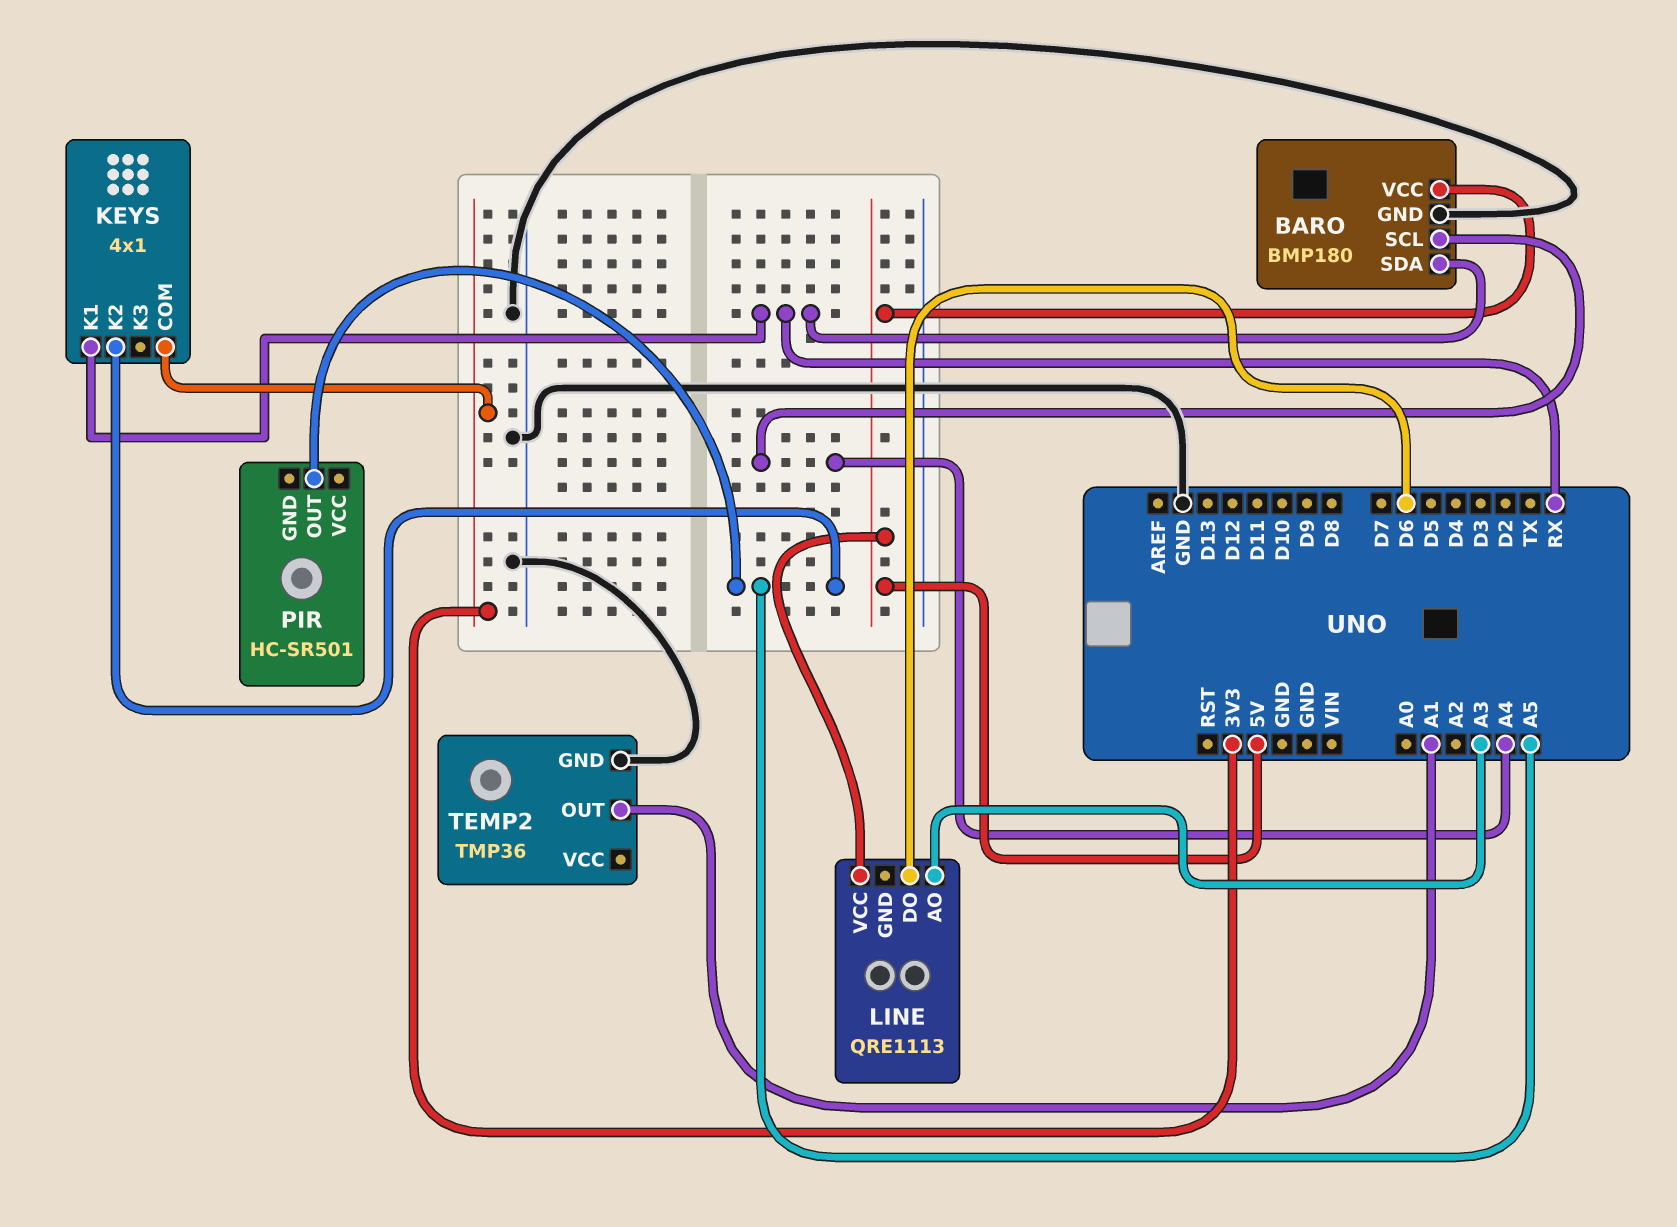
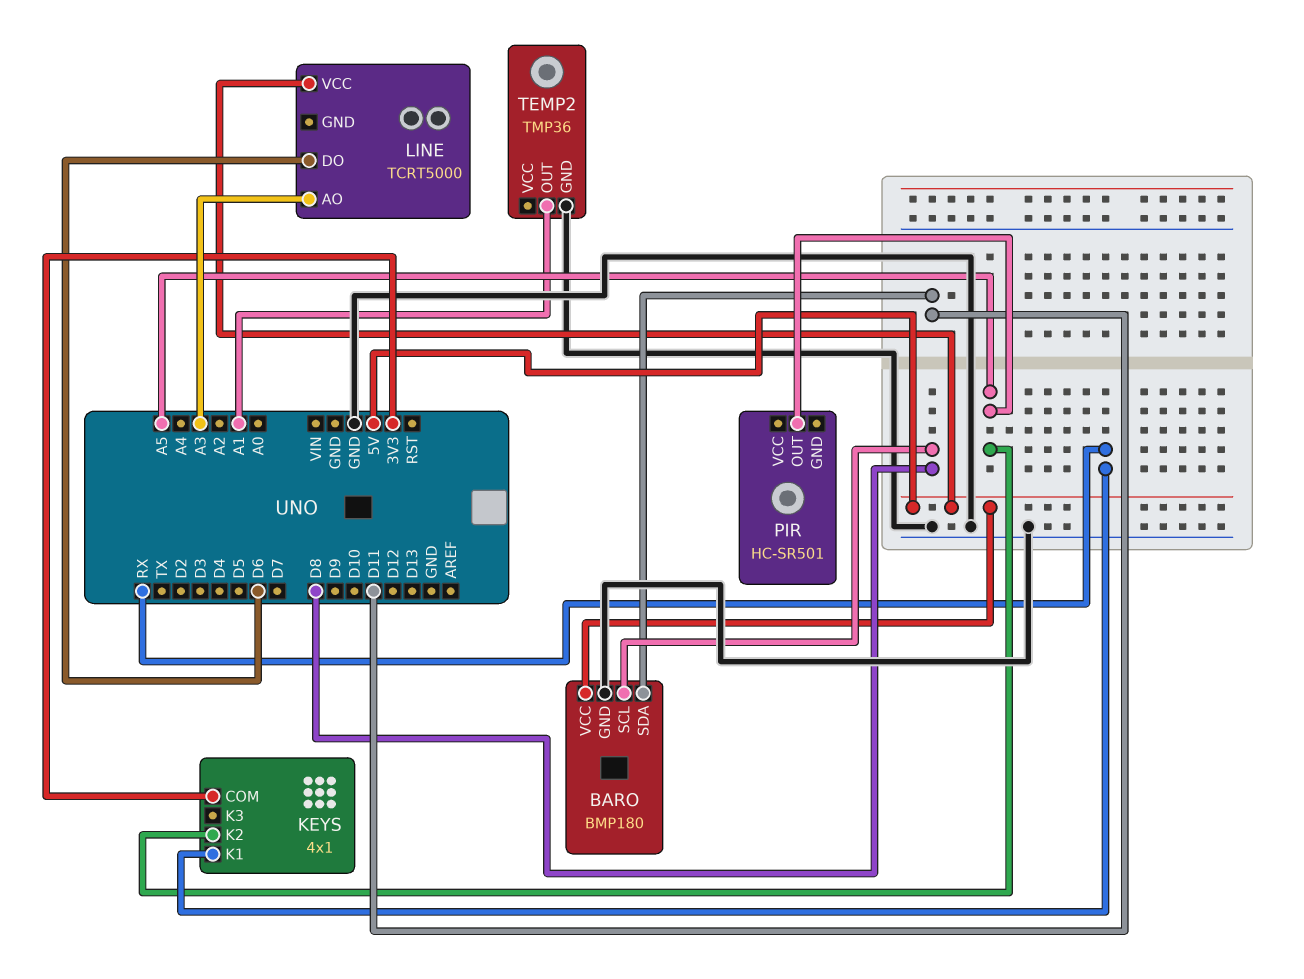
BARO pin SCL: A4 -> D8
BARO pin SDA: RX -> D11
LINE: QRE1113 -> TCRT5000

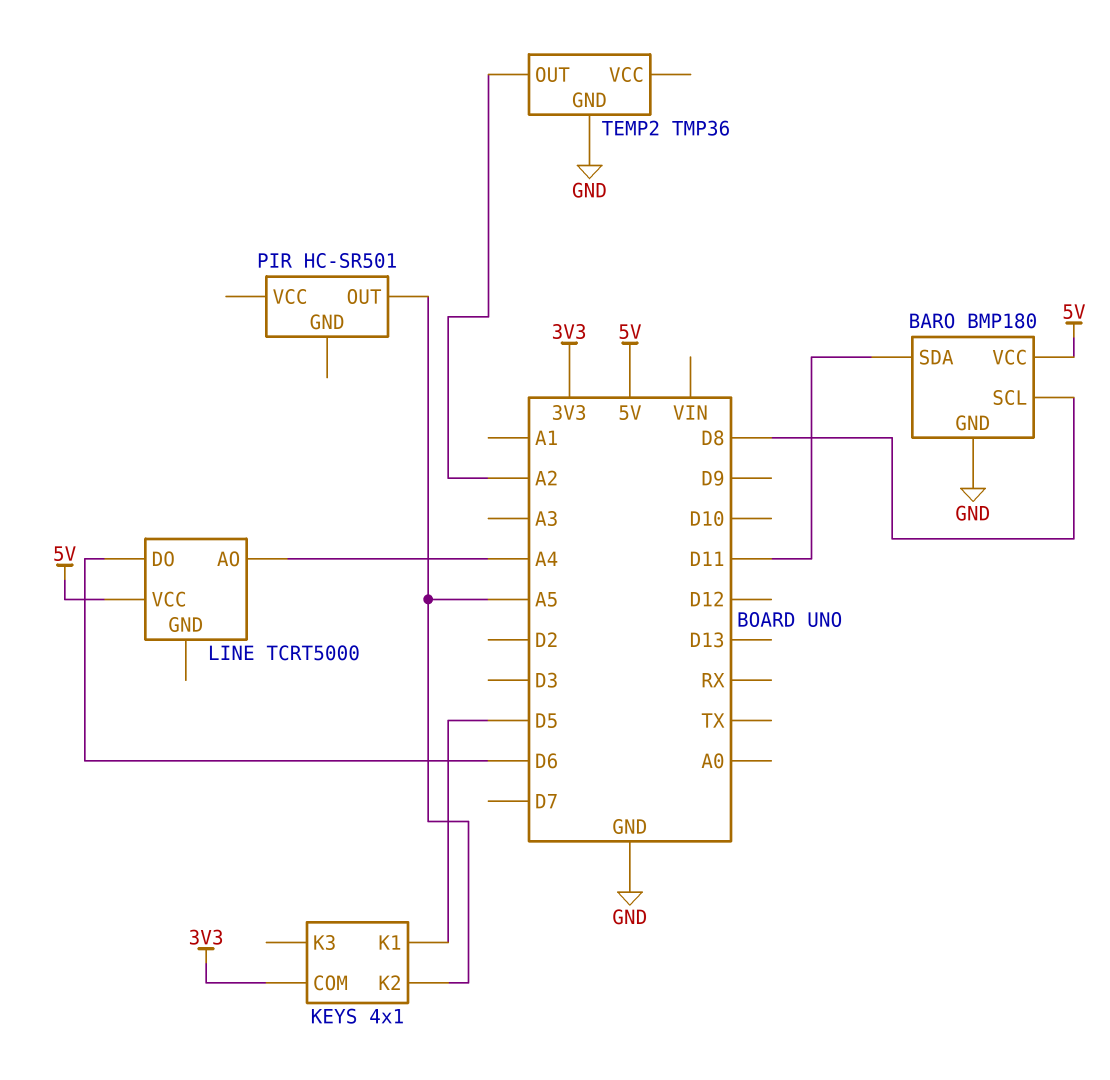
KEYS pin K1: RX -> D5
LINE pin AO: A3 -> A4
TEMP2 pin OUT: A1 -> A2

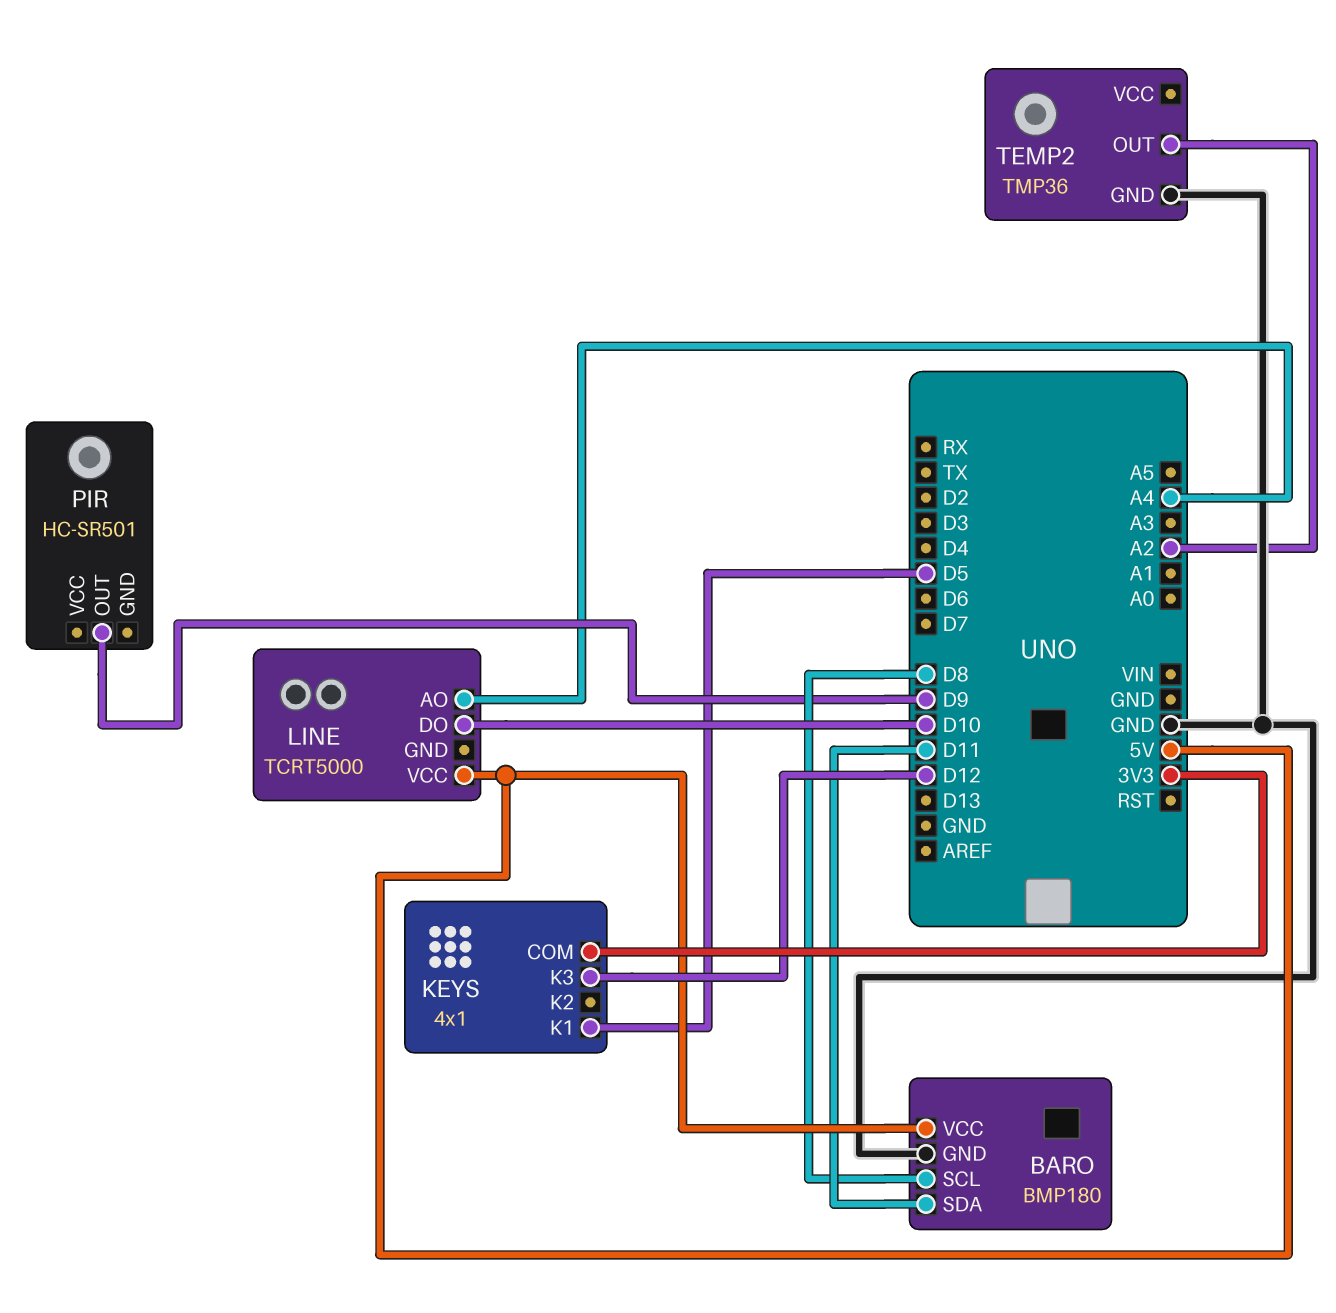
KEYS pin K2: A5 -> none
KEYS pin K3: none -> D12
LINE pin DO: D6 -> D10
PIR pin OUT: A5 -> D9

